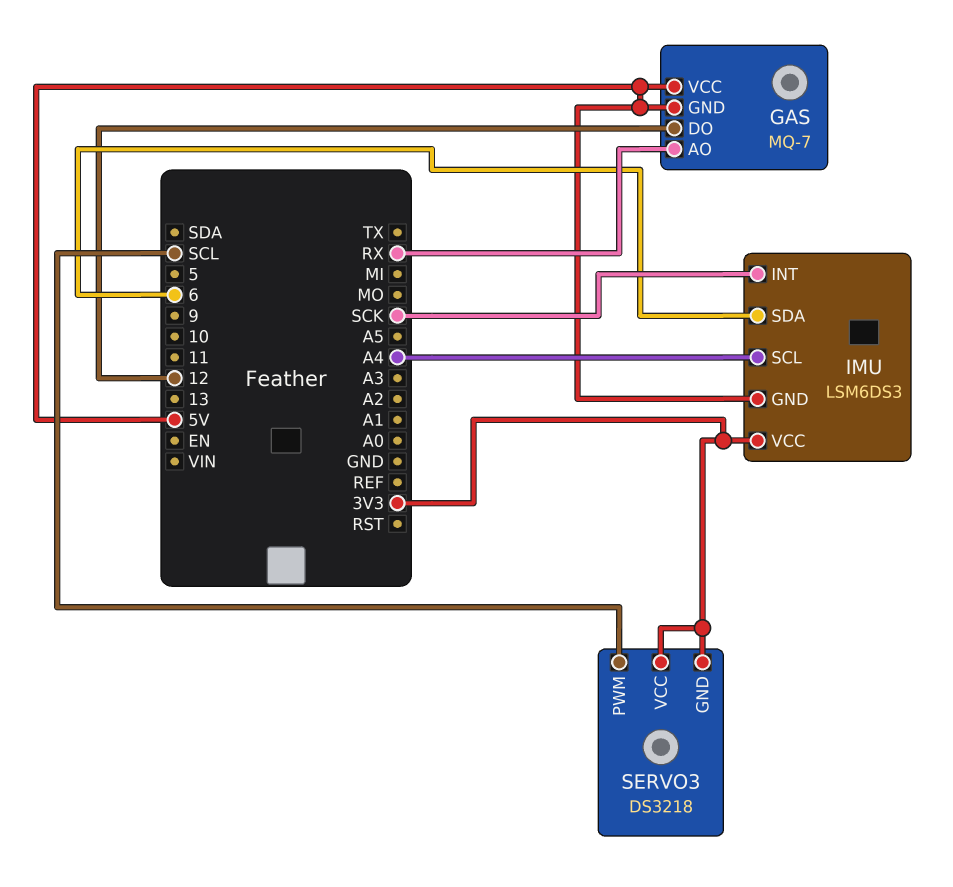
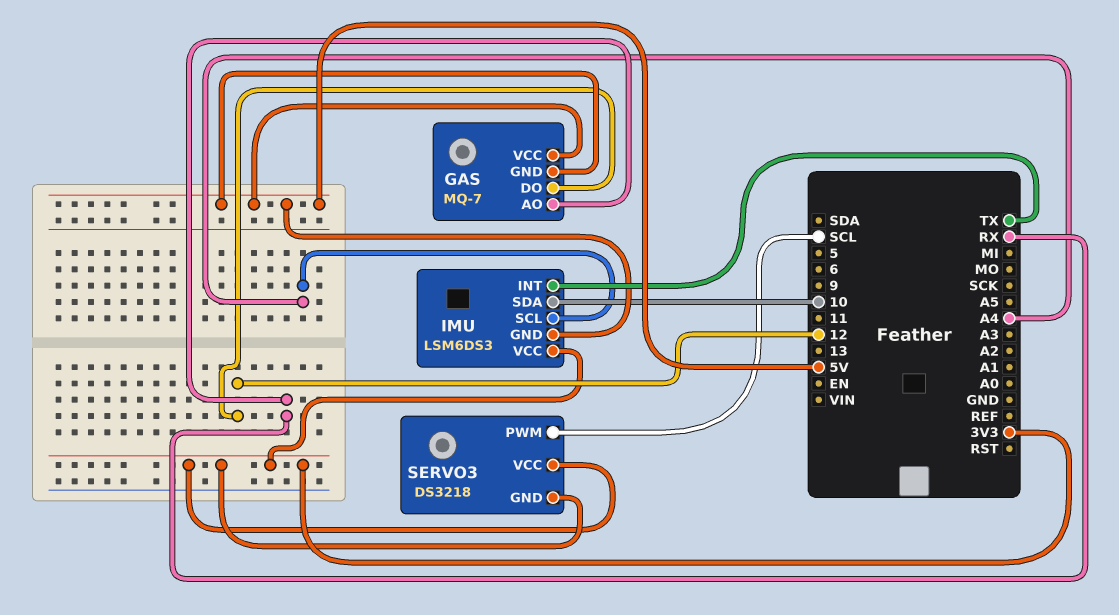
IMU pin INT: SCK -> TX
IMU pin SDA: 6 -> 10

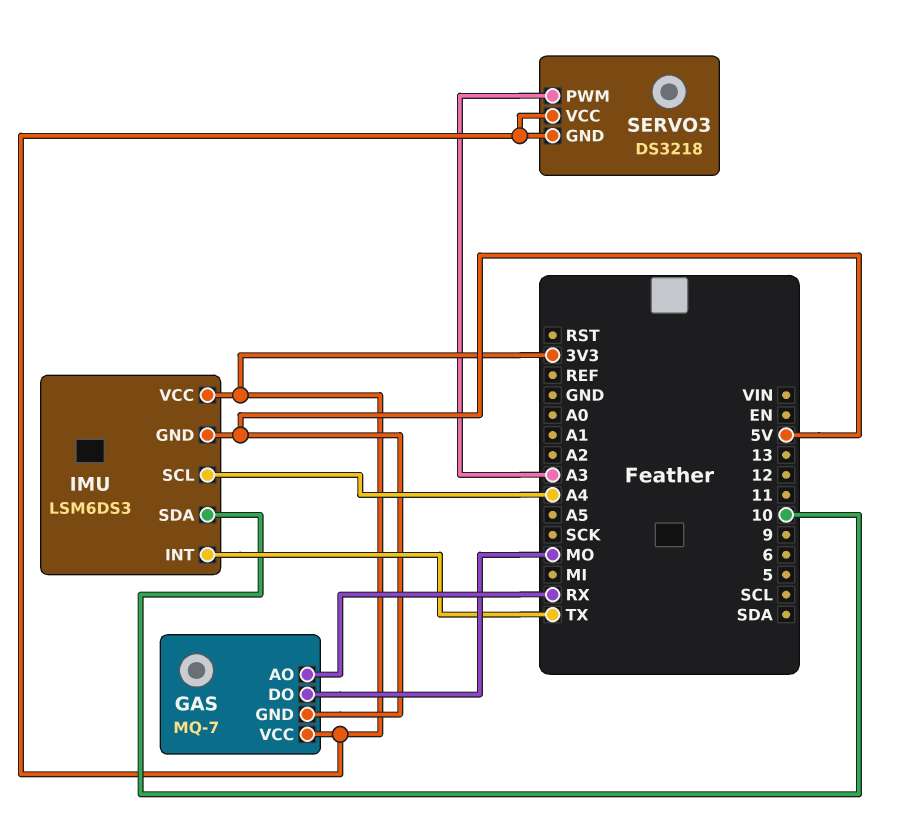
GAS pin DO: 12 -> MO
GAS pin VCC: 5V -> 3V3
SERVO3 pin PWM: SCL -> A3

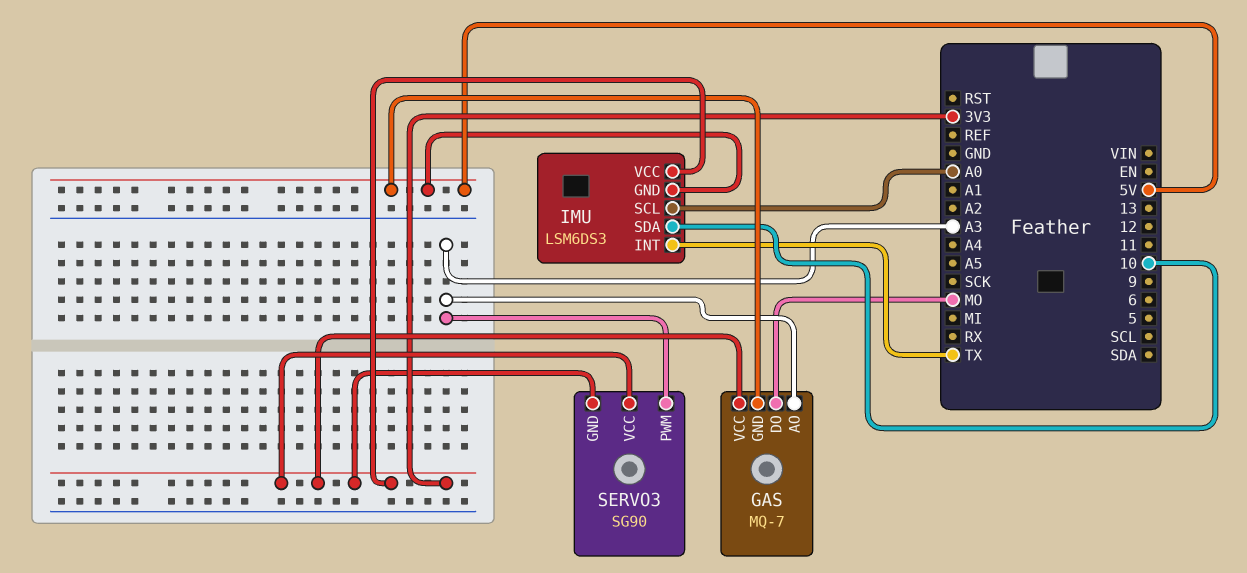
GAS pin AO: RX -> A3
IMU pin SCL: A4 -> A0
SERVO3: DS3218 -> SG90

